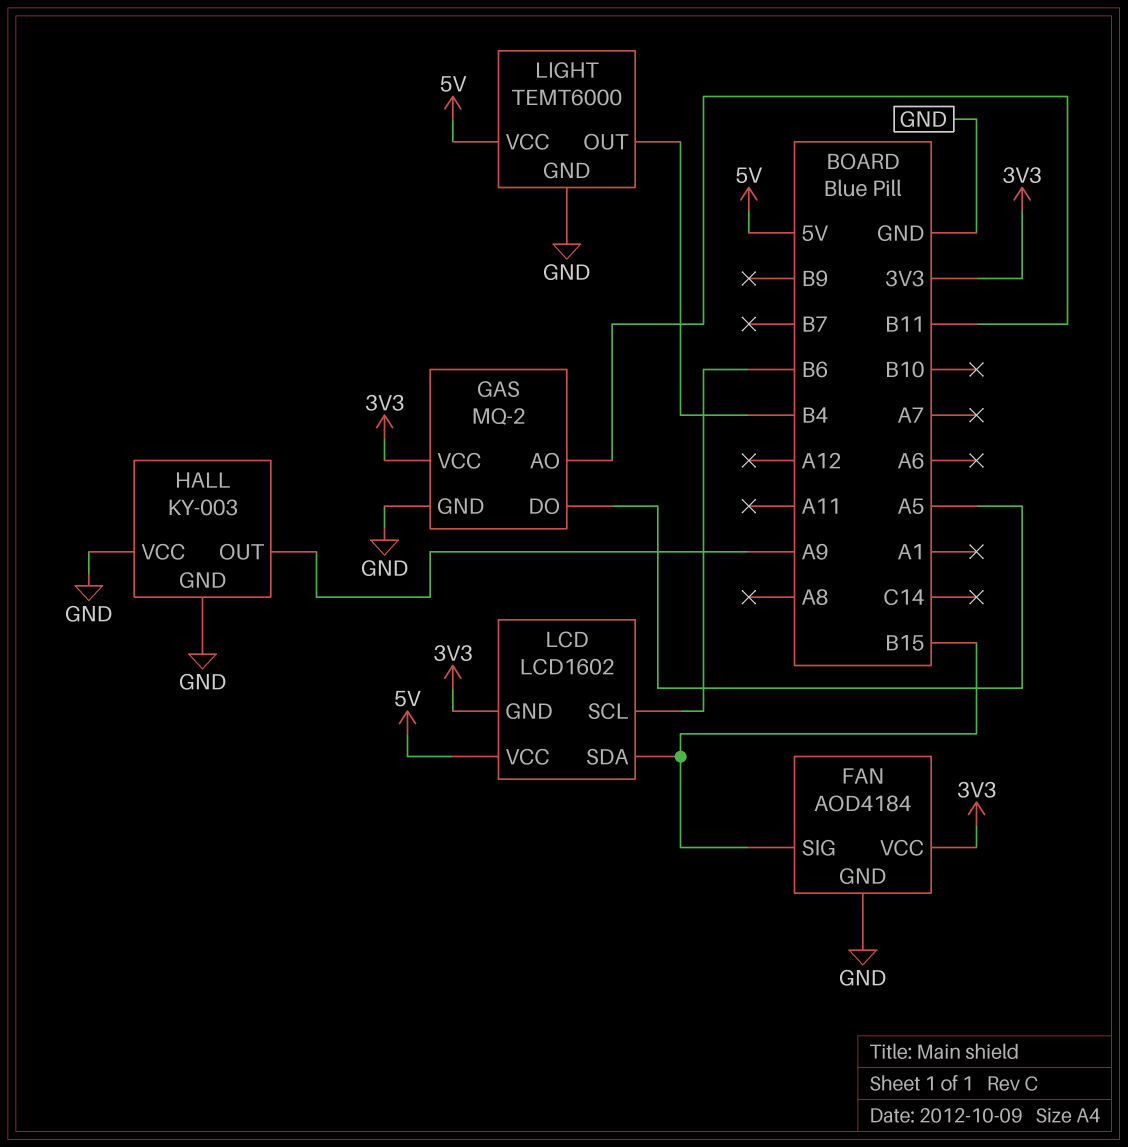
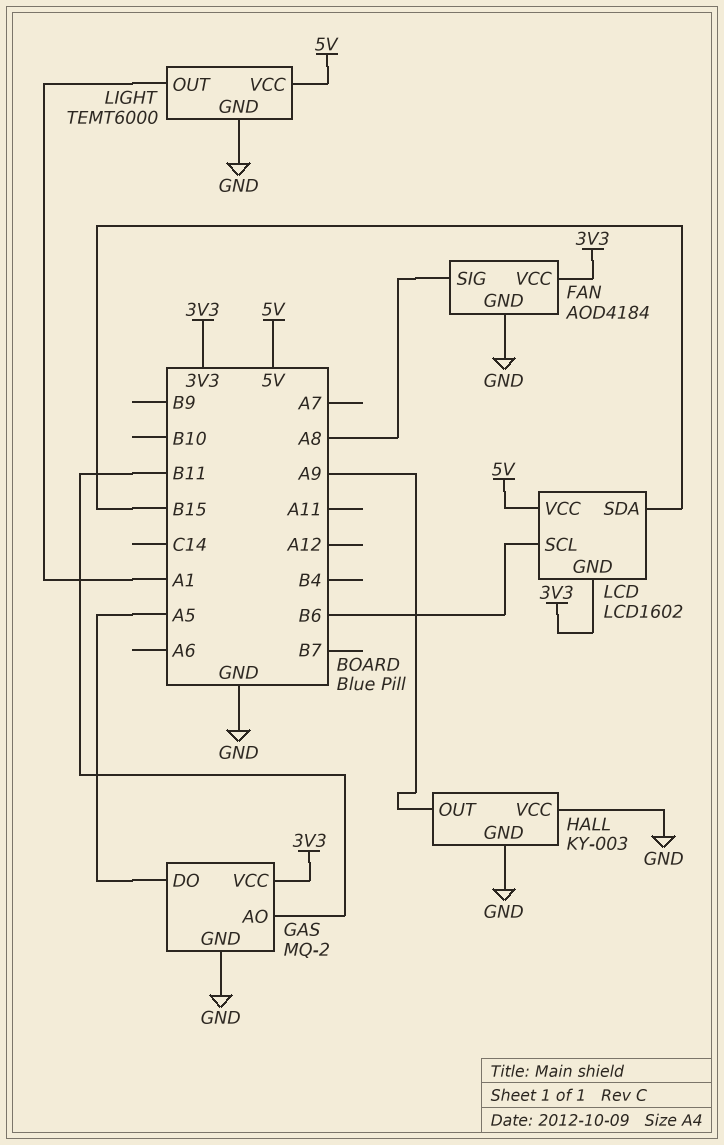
FAN pin SIG: B15 -> A8
LIGHT pin OUT: B4 -> A1

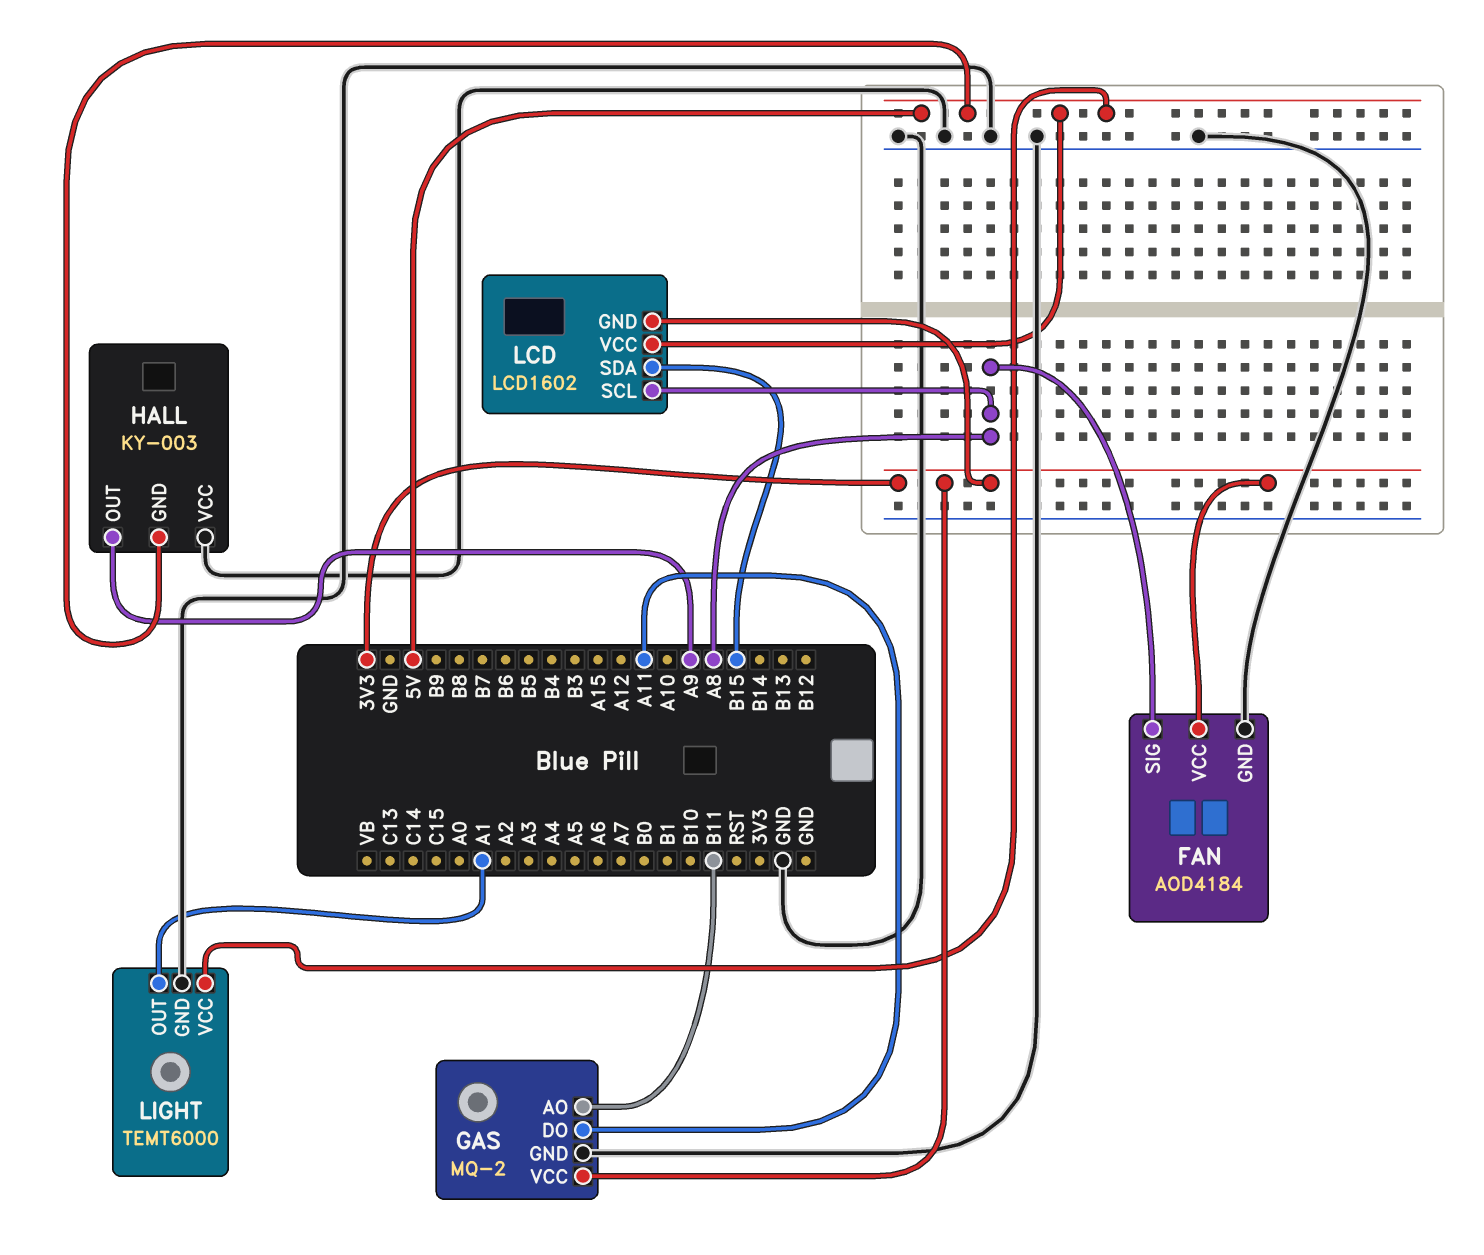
GAS pin DO: A5 -> A11
HALL pin GND: GND -> 5V
LCD pin SCL: B6 -> A8

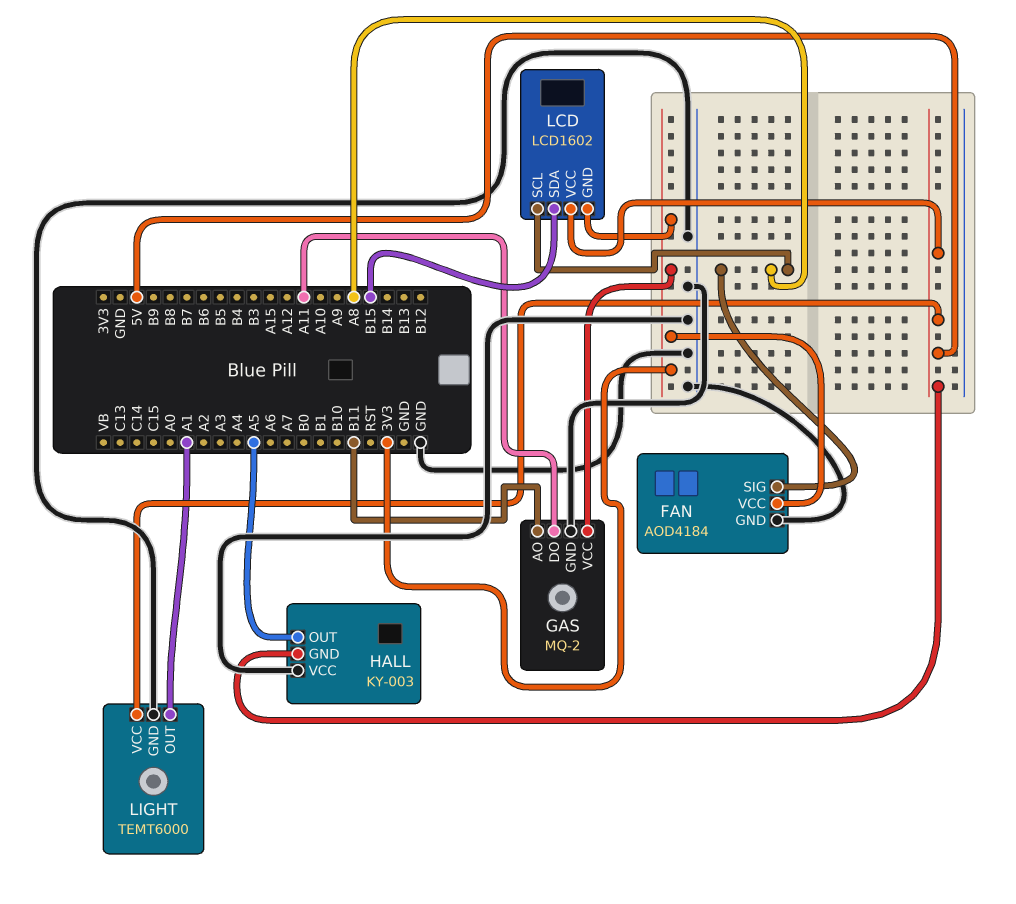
HALL pin OUT: A9 -> A5

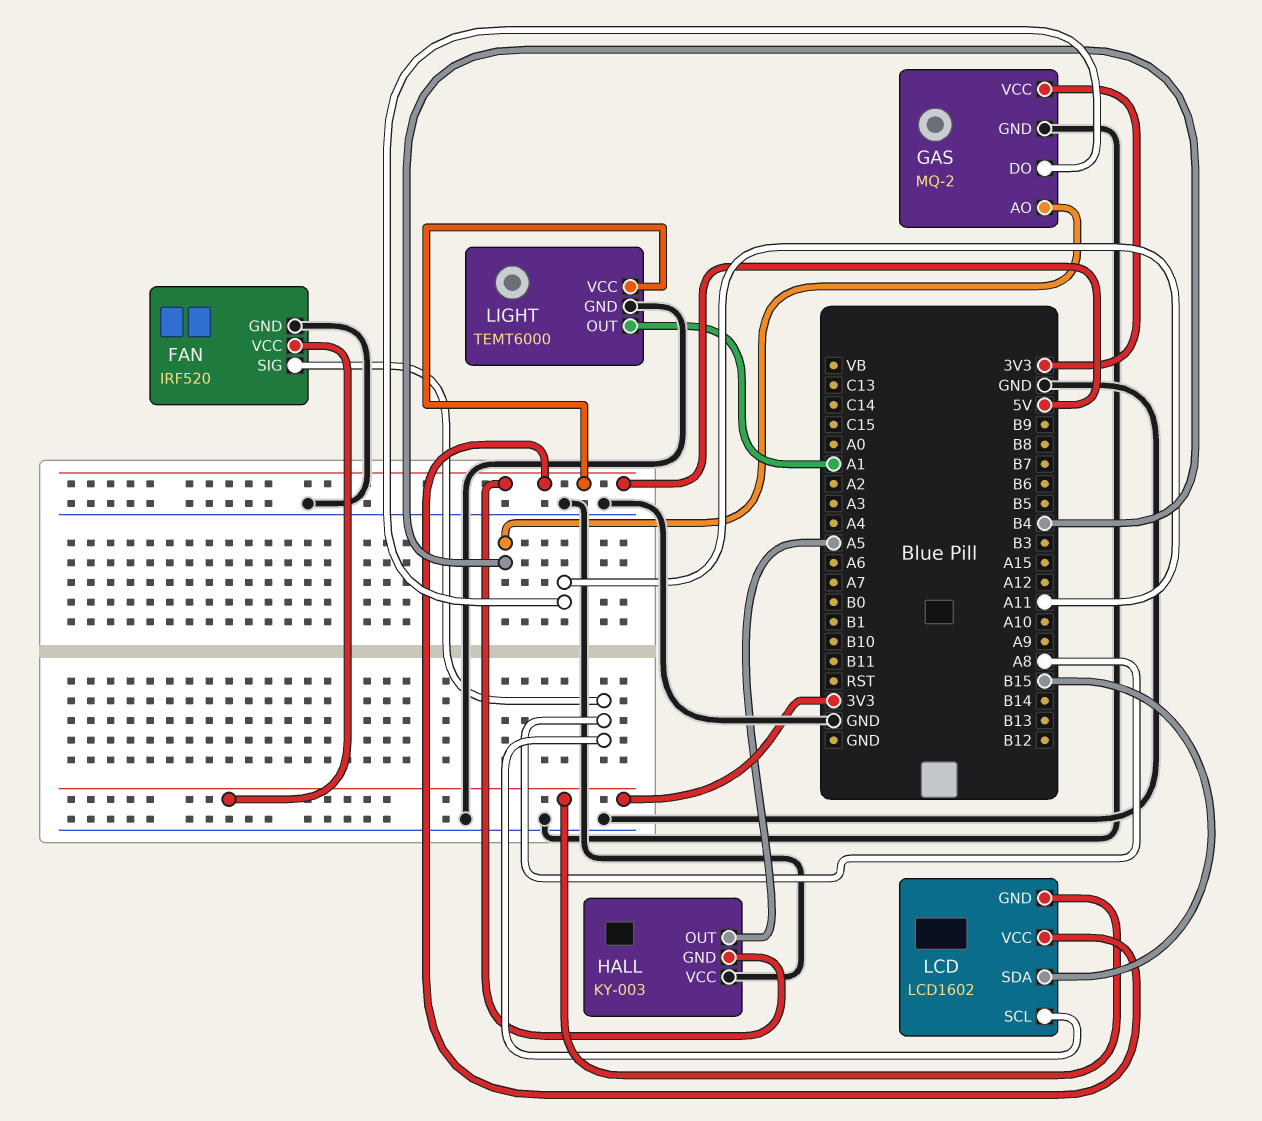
FAN: AOD4184 -> IRF520
GAS pin AO: B11 -> B4

